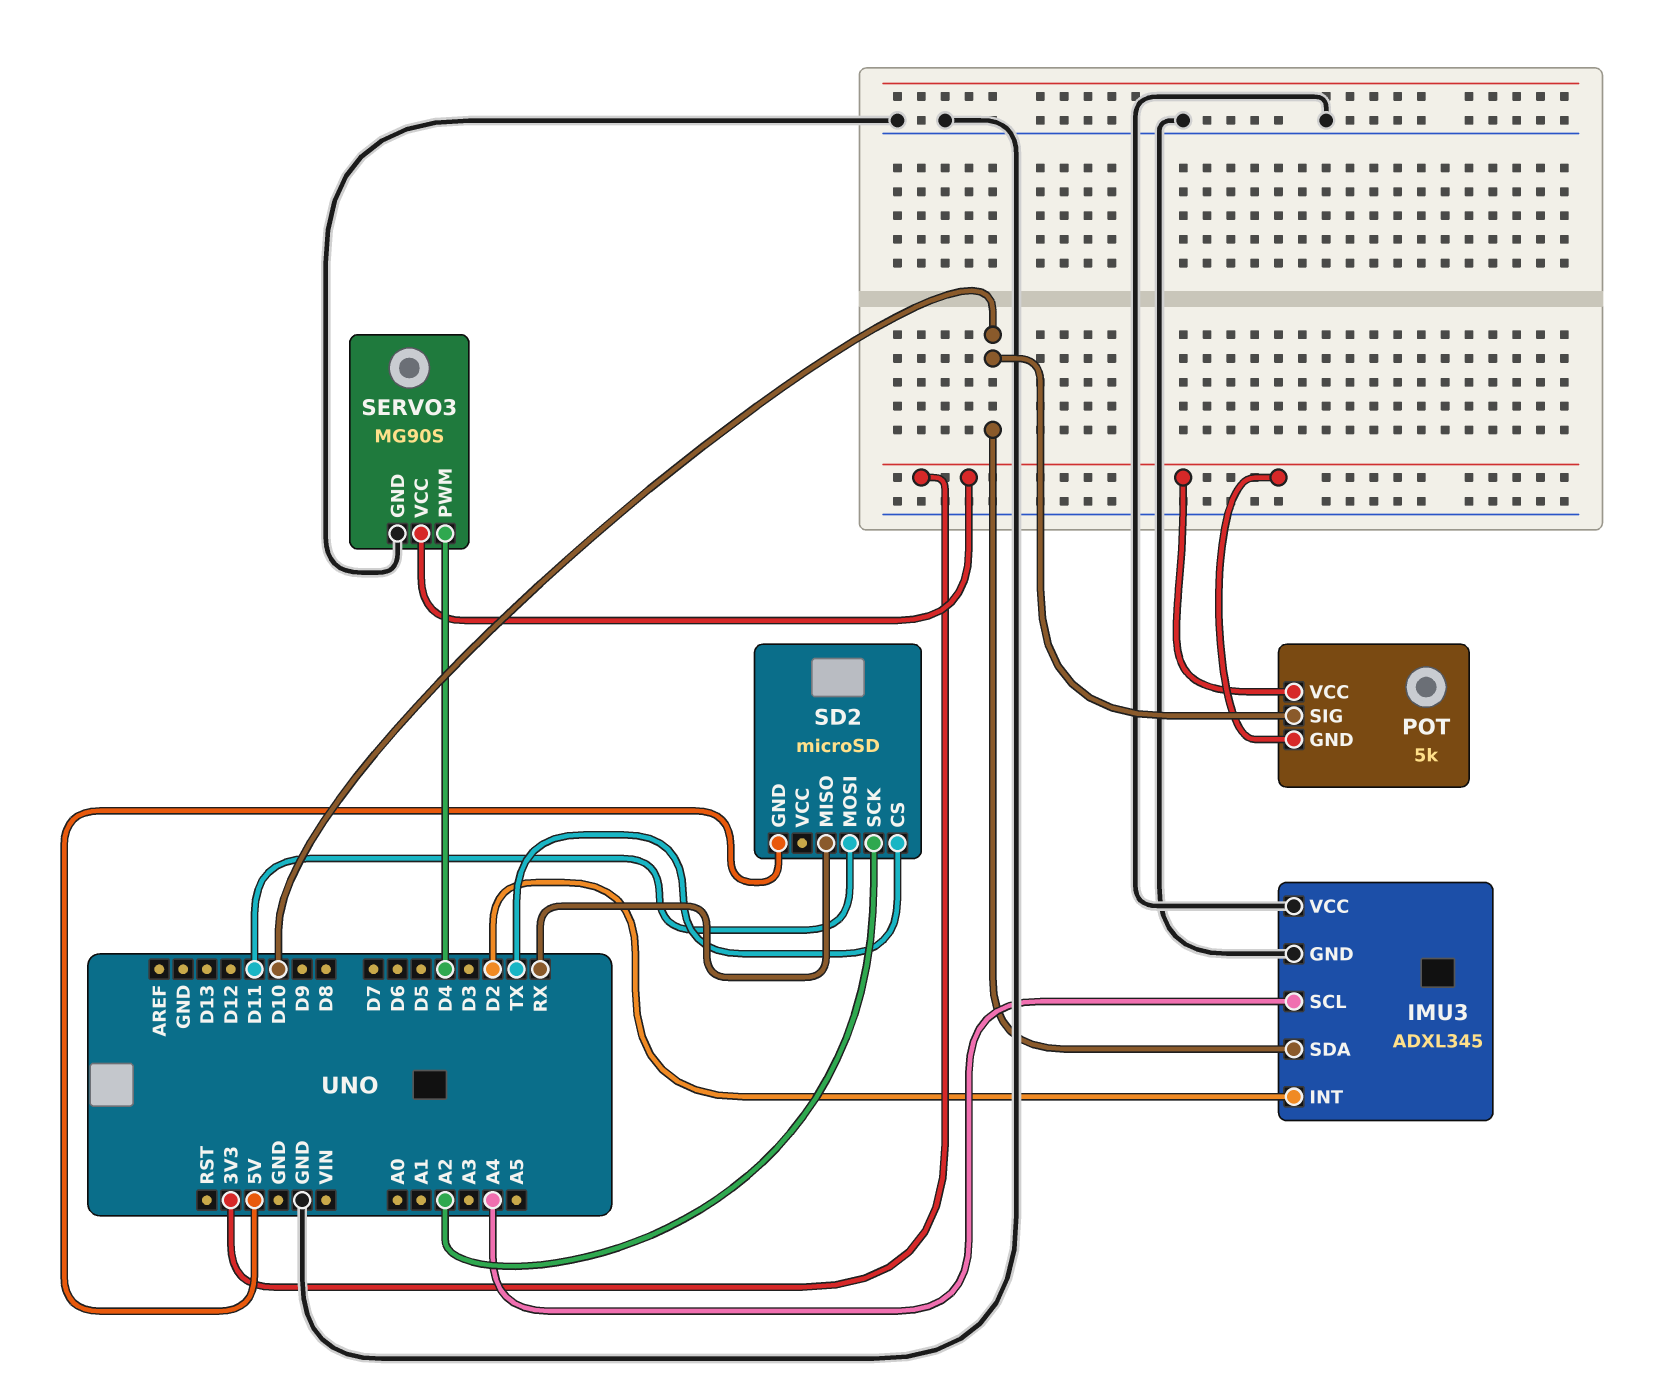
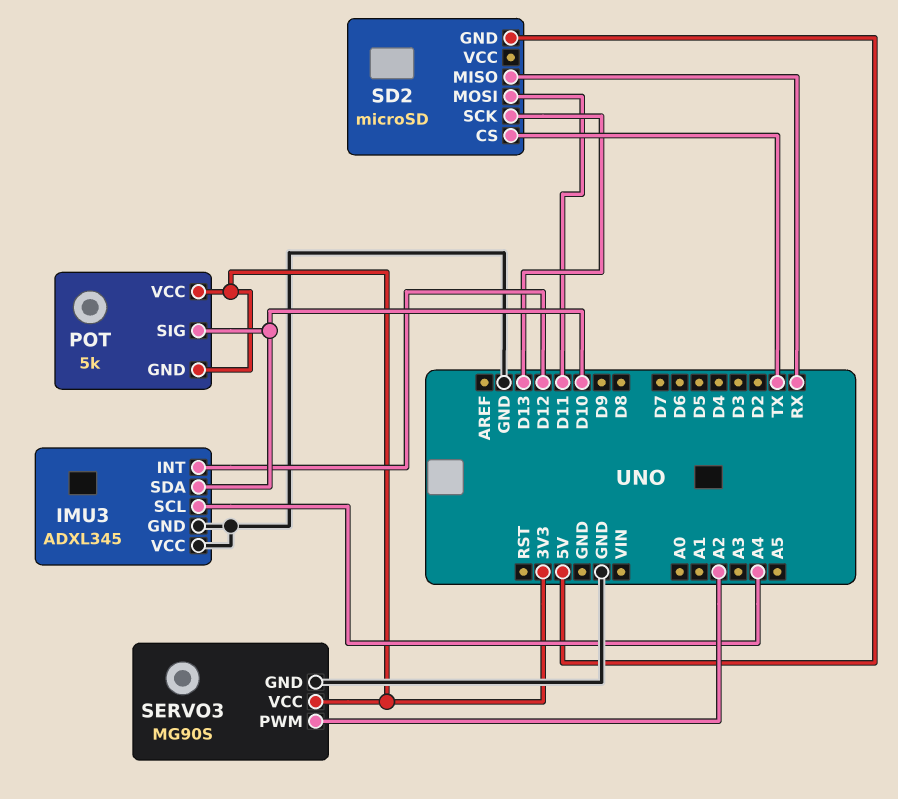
IMU3 pin INT: D2 -> D12
SD2 pin SCK: A2 -> D13
SERVO3 pin PWM: D4 -> A2

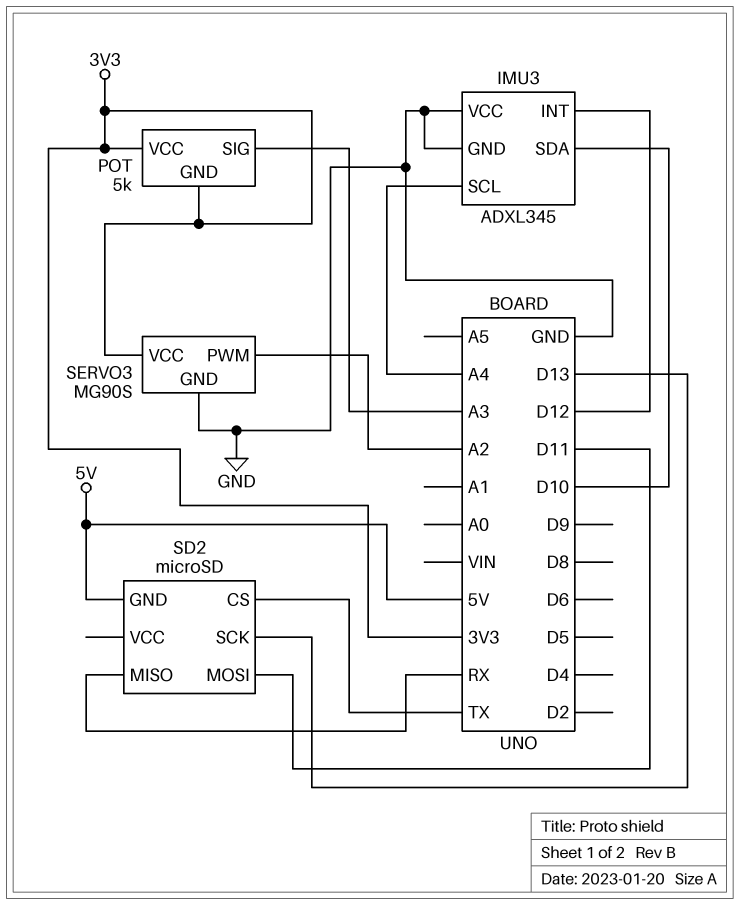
POT pin SIG: D10 -> A3

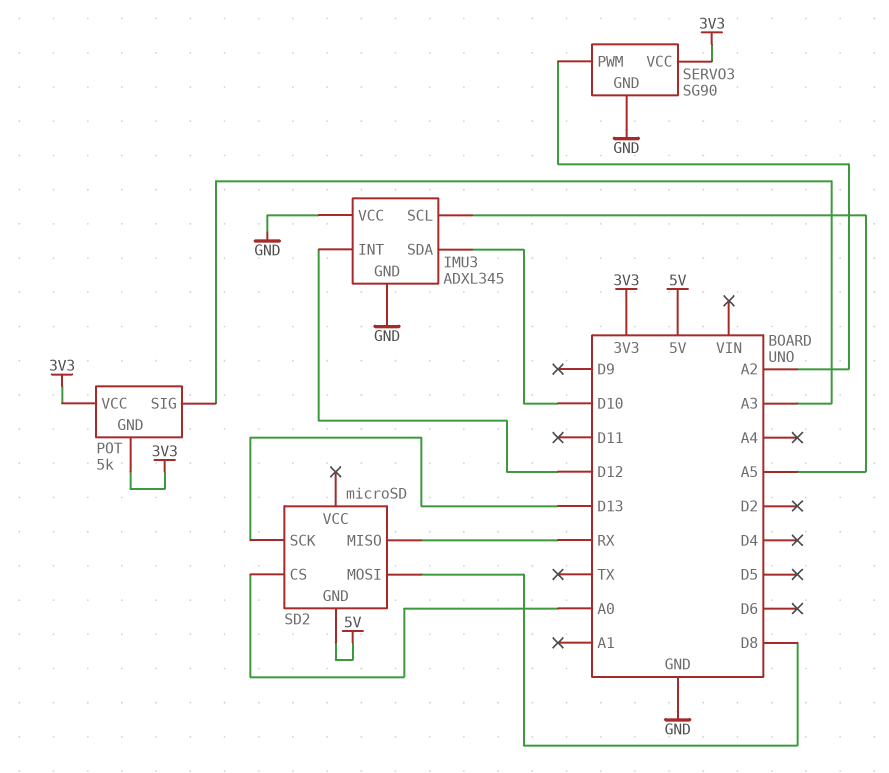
IMU3 pin SCL: A4 -> A5
SD2 pin CS: TX -> A0
SD2 pin MOSI: D11 -> D8
SERVO3: MG90S -> SG90

